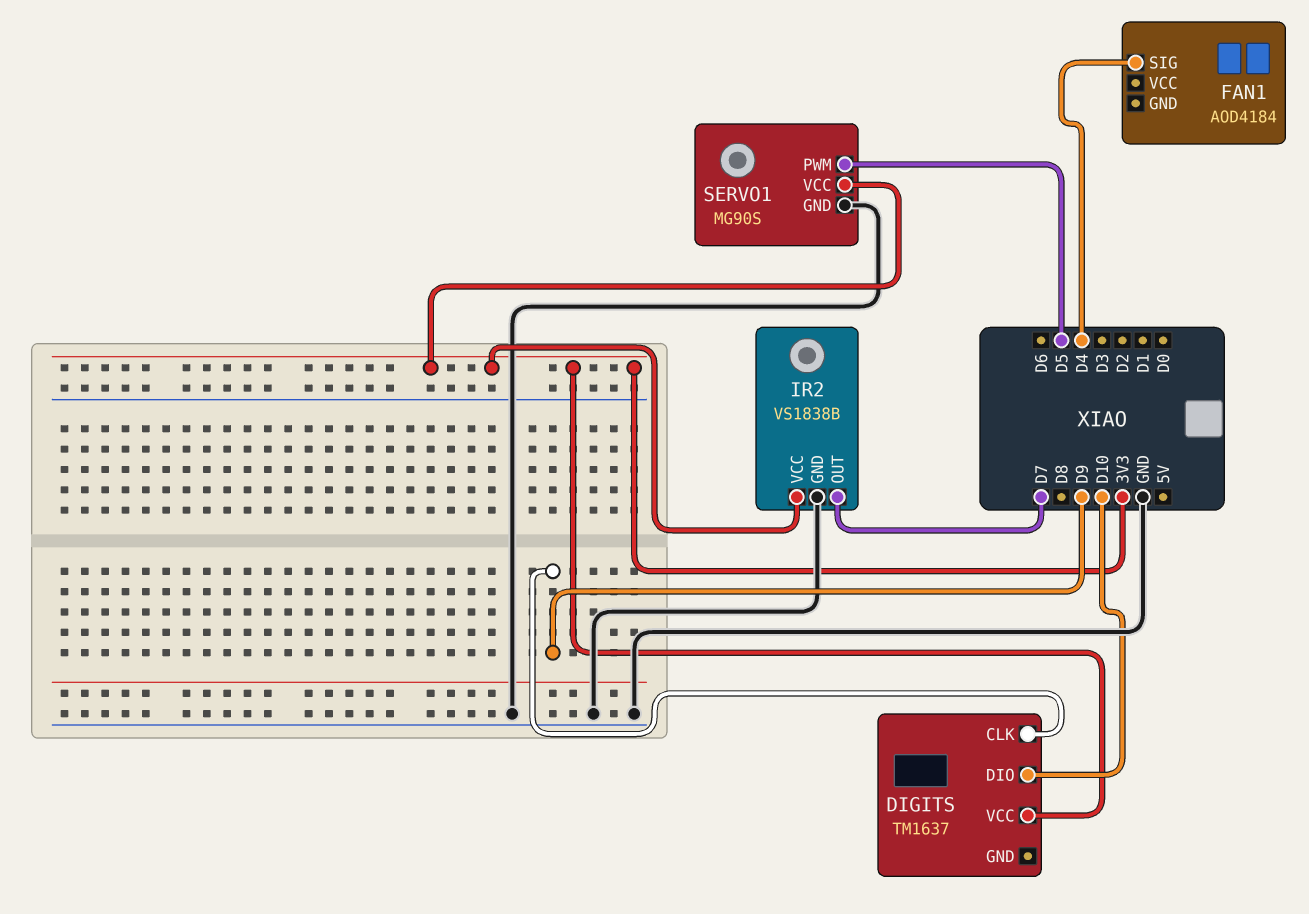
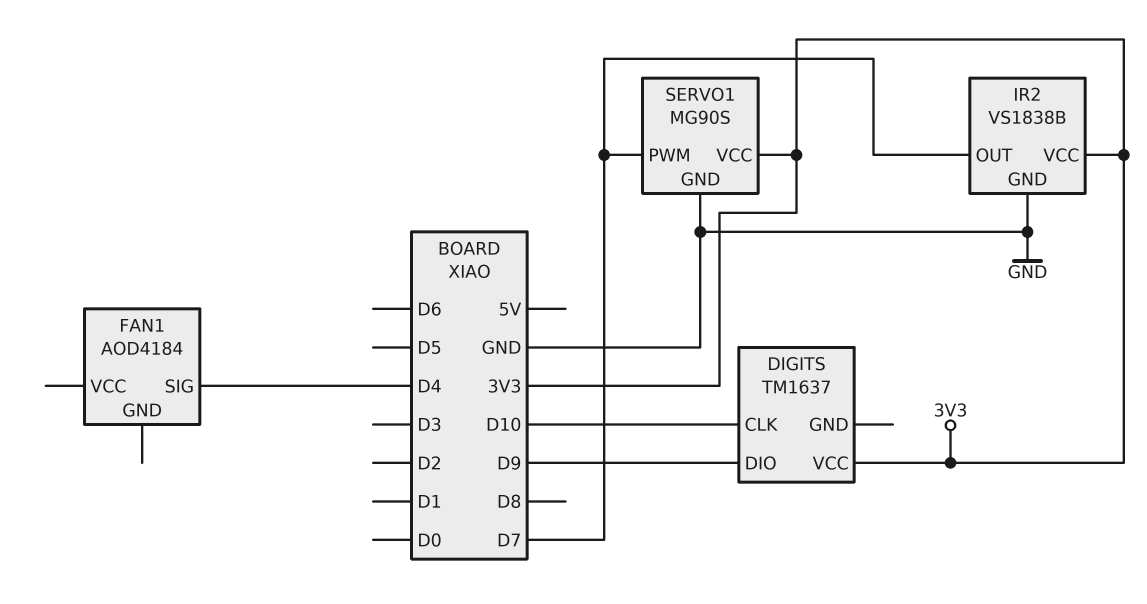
DIGITS pin CLK: D9 -> D10
DIGITS pin DIO: D10 -> D9
SERVO1 pin PWM: D5 -> D7

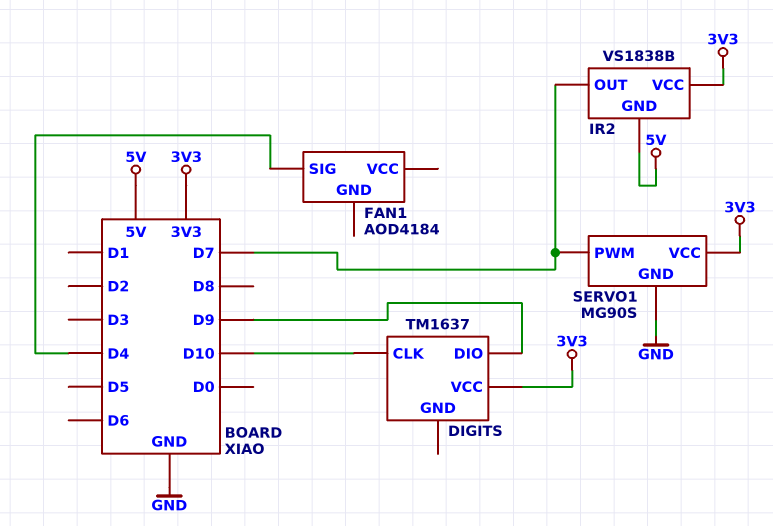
IR2 pin GND: GND -> 5V

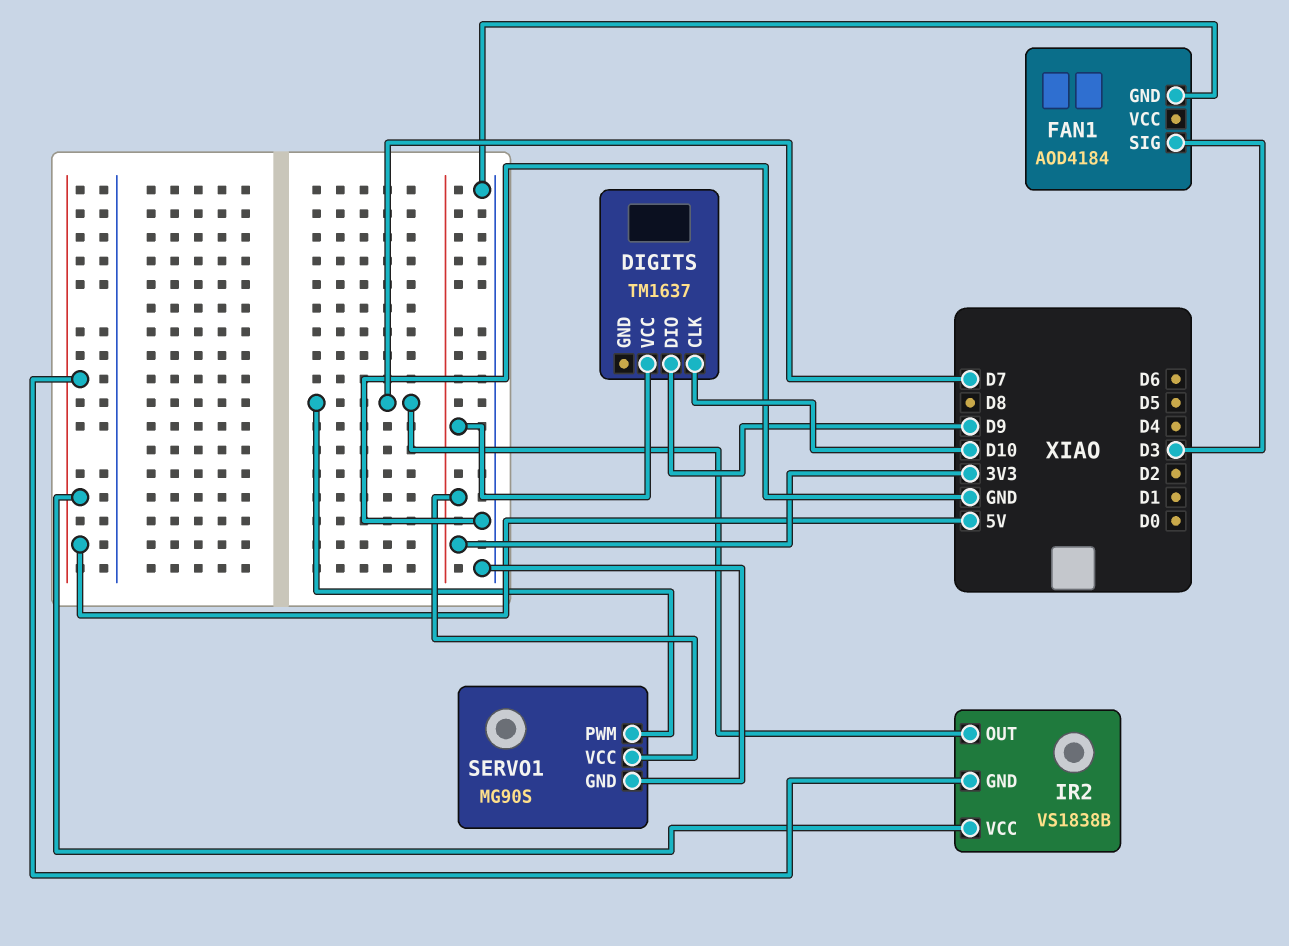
FAN1 pin GND: none -> GND
FAN1 pin SIG: D4 -> D3
IR2 pin VCC: 3V3 -> 5V

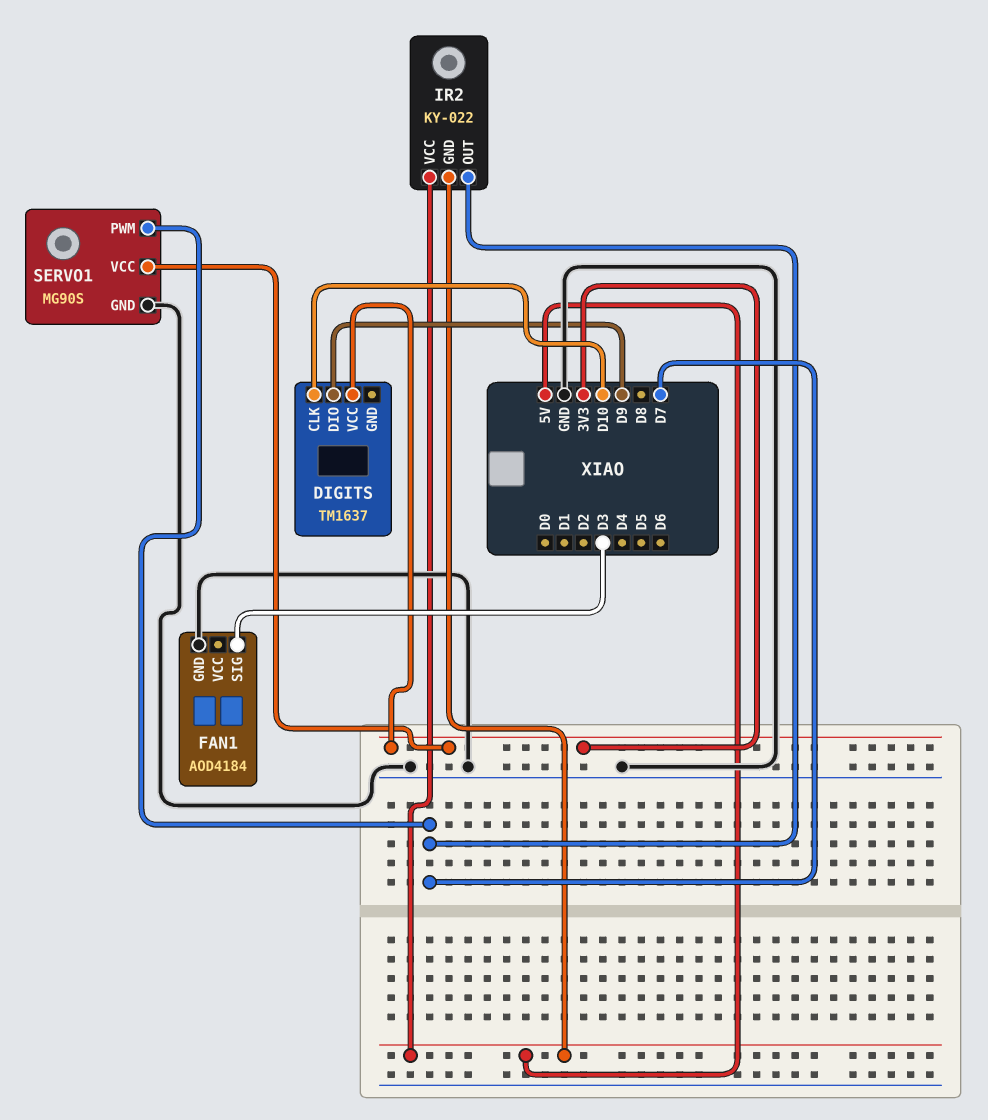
IR2: VS1838B -> KY-022

